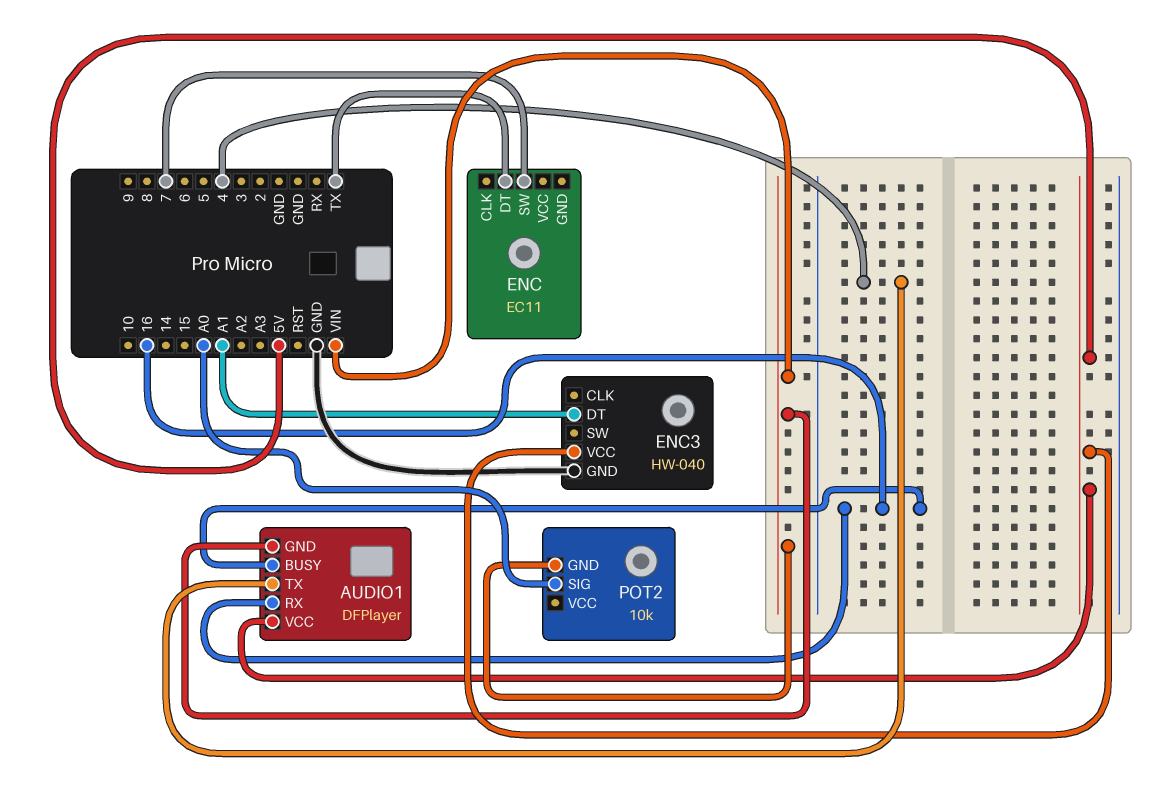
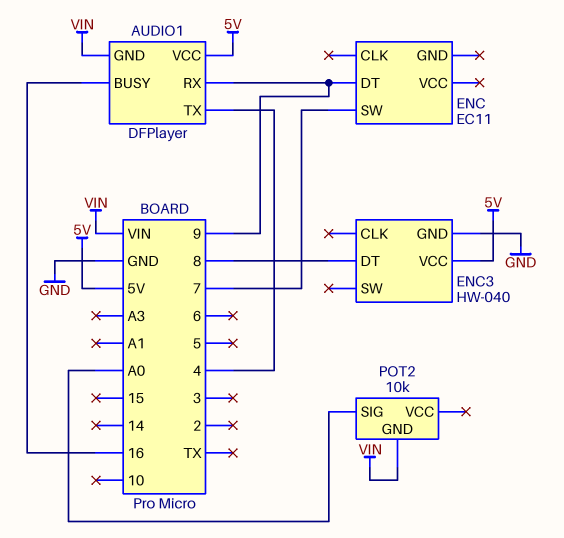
AUDIO1 pin RX: 16 -> 9
ENC pin DT: TX -> 9
ENC3 pin DT: A1 -> 8

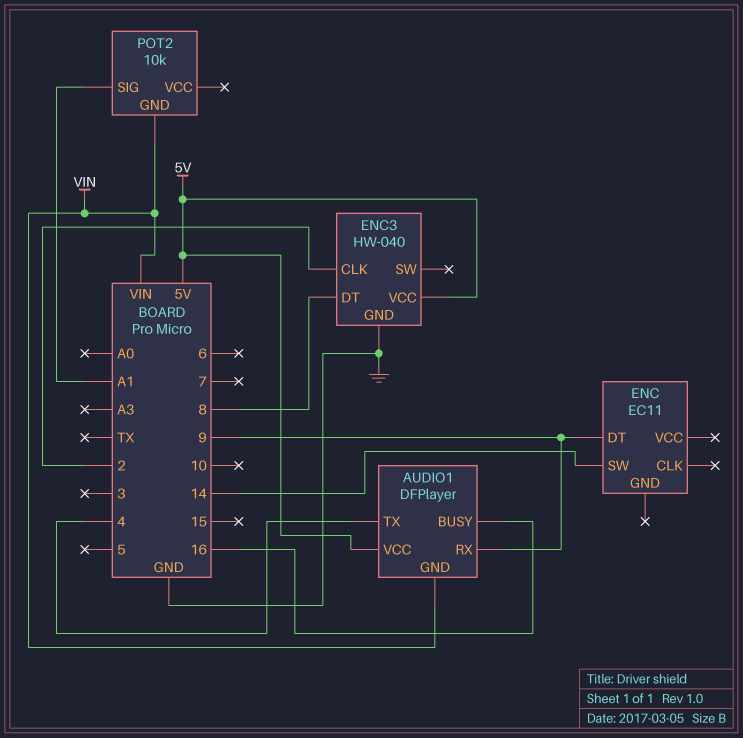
ENC pin SW: 7 -> 14
ENC3 pin CLK: none -> 2
POT2 pin SIG: A0 -> A1

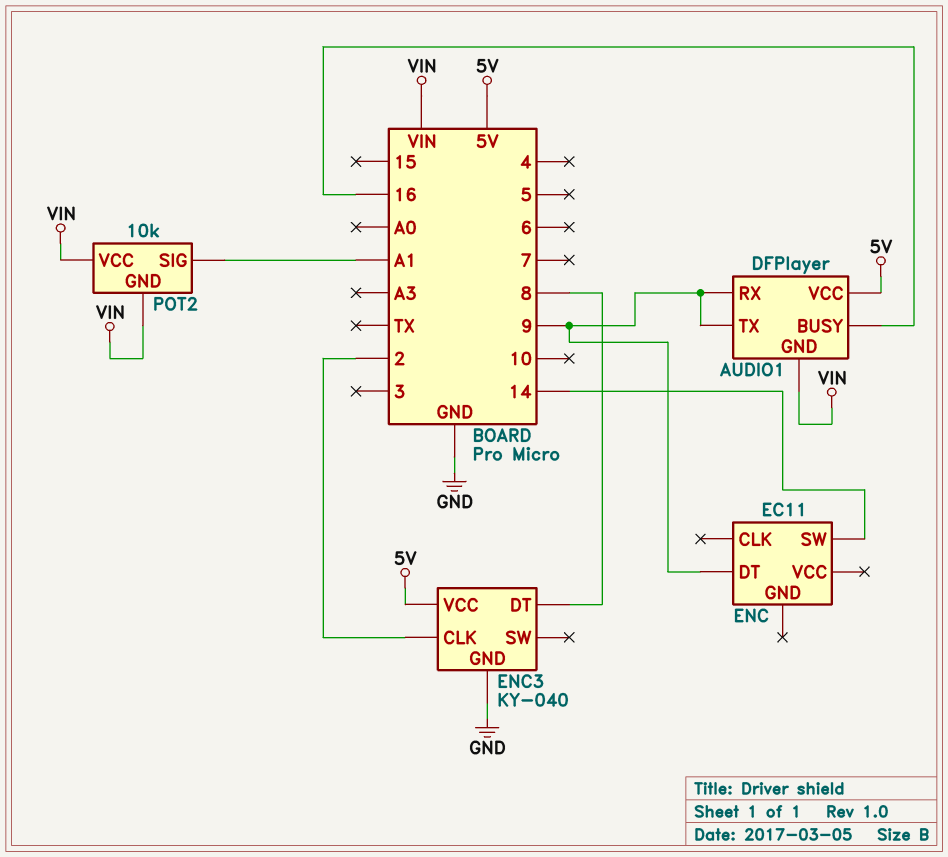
AUDIO1 pin TX: 4 -> 9
ENC3: HW-040 -> KY-040
POT2 pin VCC: none -> VIN

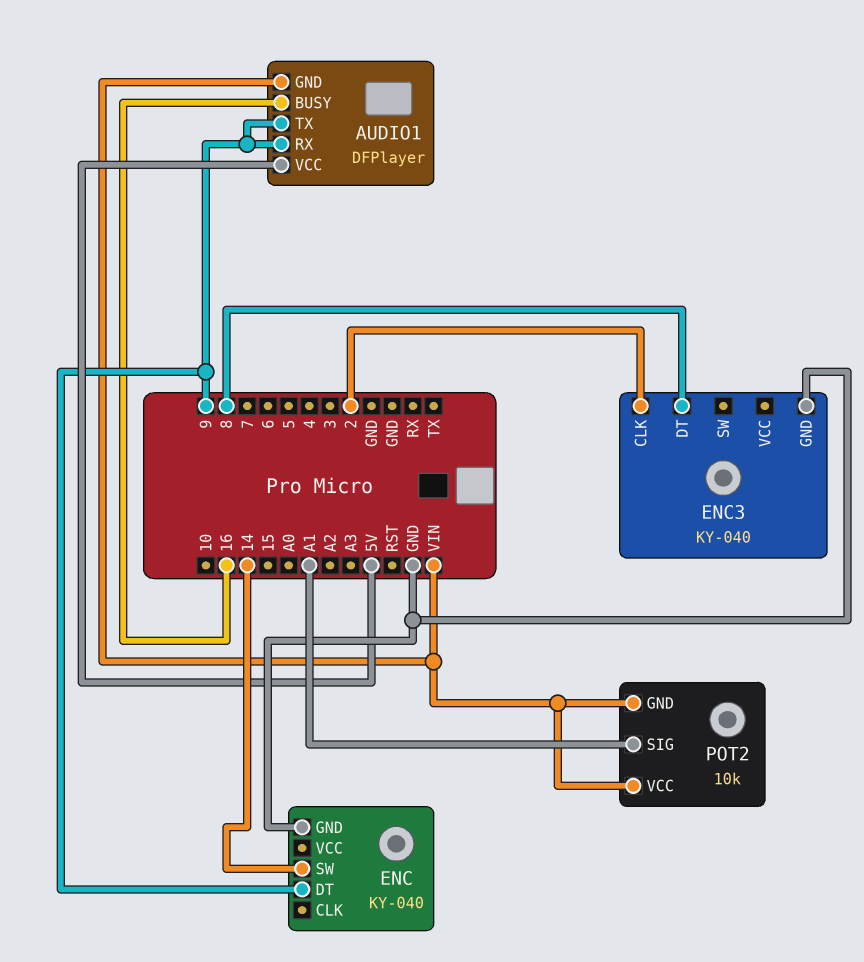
ENC: EC11 -> KY-040
ENC pin GND: none -> GND
ENC3 pin VCC: 5V -> none

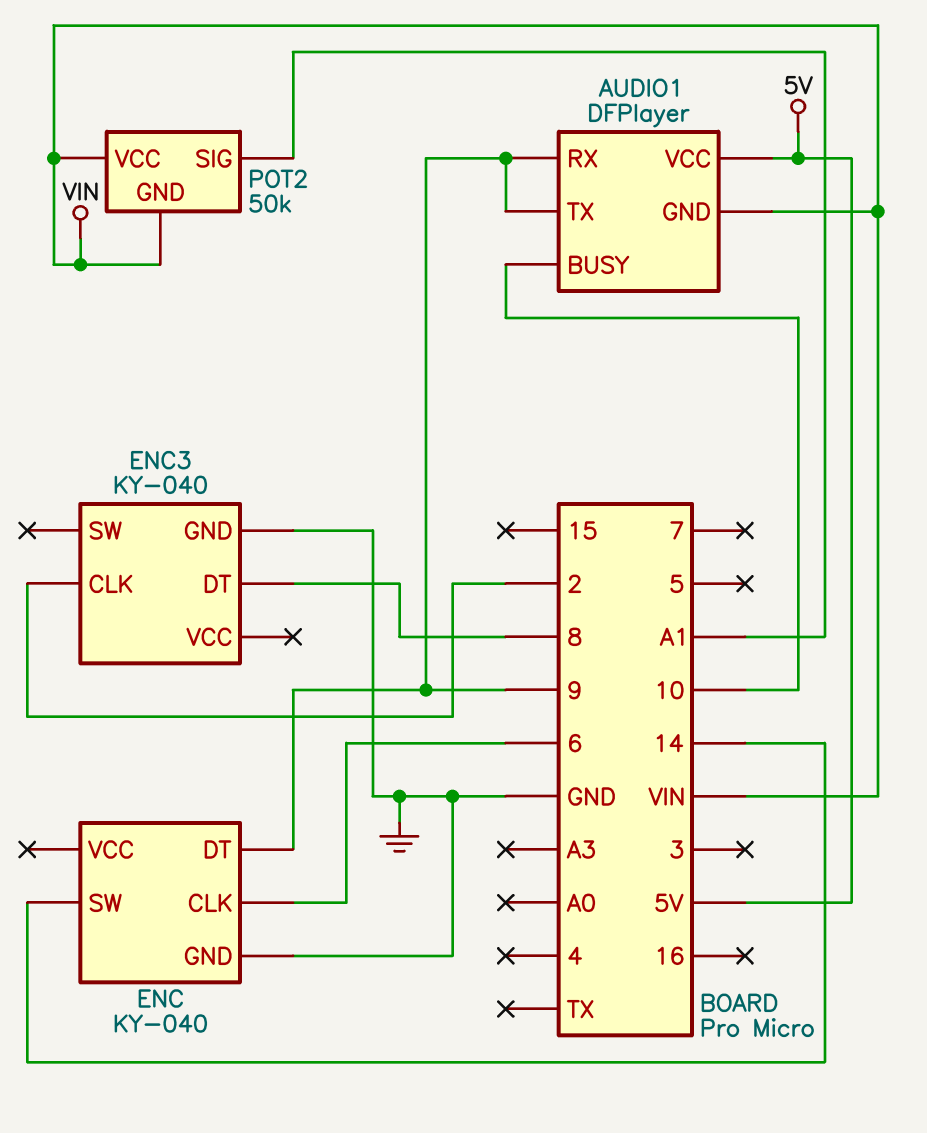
AUDIO1 pin BUSY: 16 -> 10
ENC pin CLK: none -> 6
POT2: 10k -> 50k

